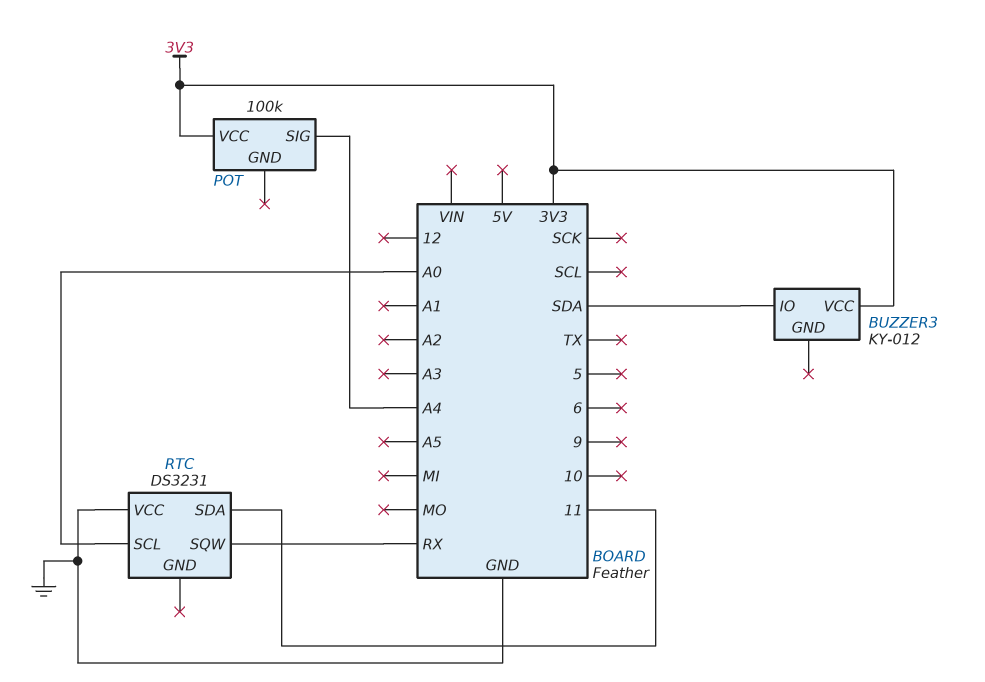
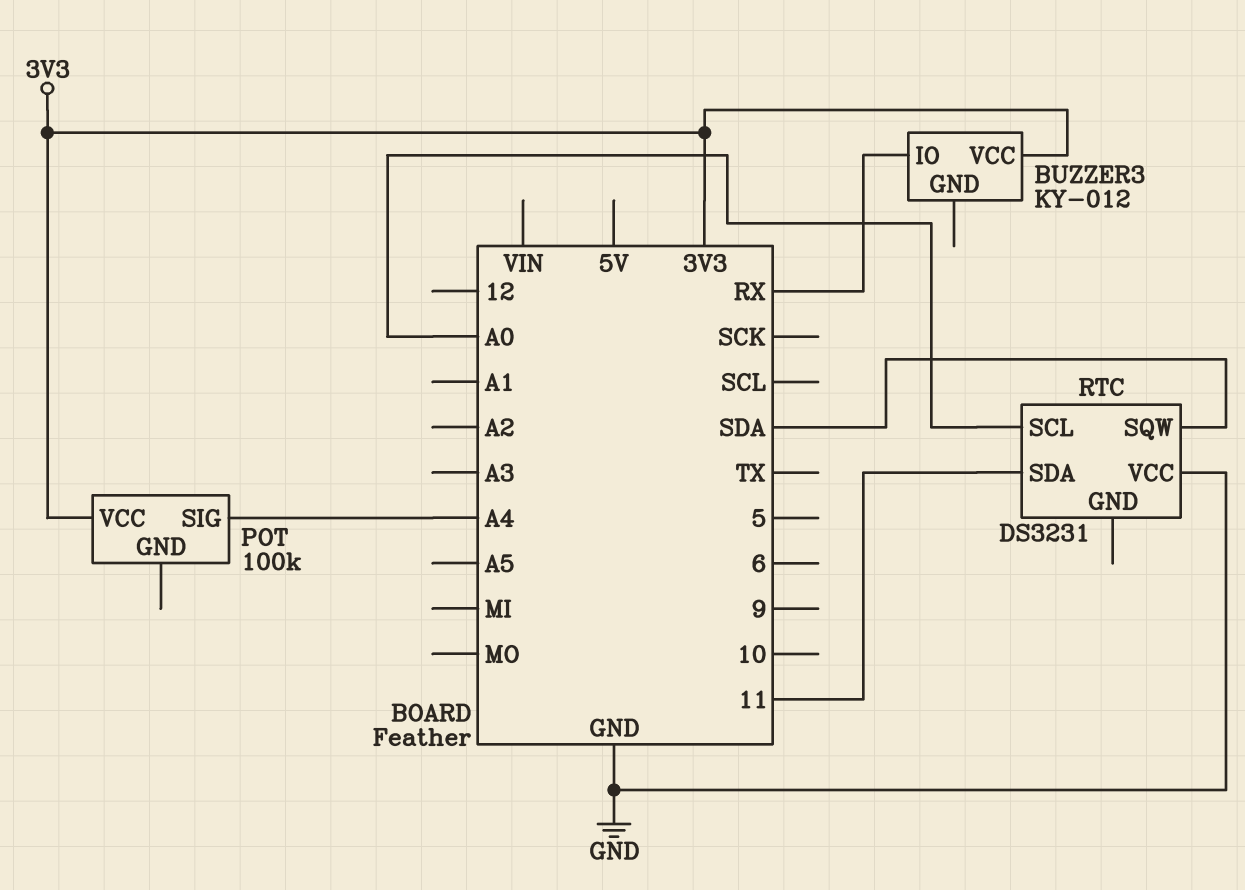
BUZZER3 pin IO: SDA -> RX
RTC pin SQW: RX -> SDA

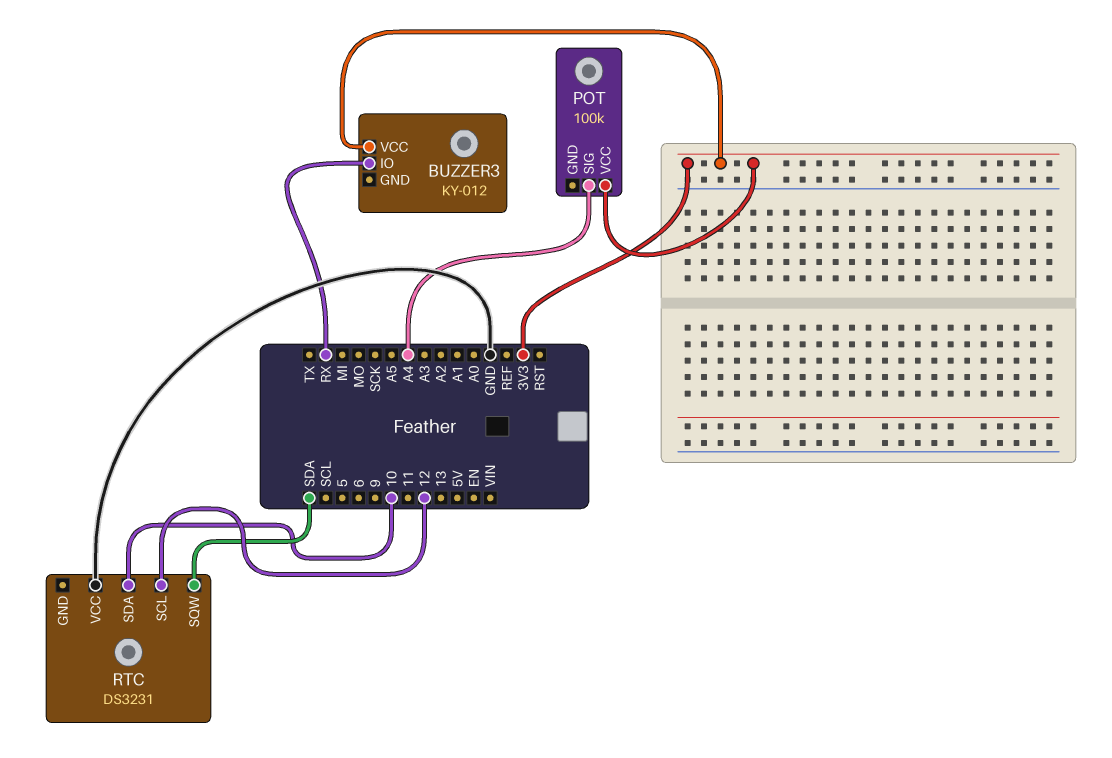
RTC pin SCL: A0 -> 12
RTC pin SDA: 11 -> 10

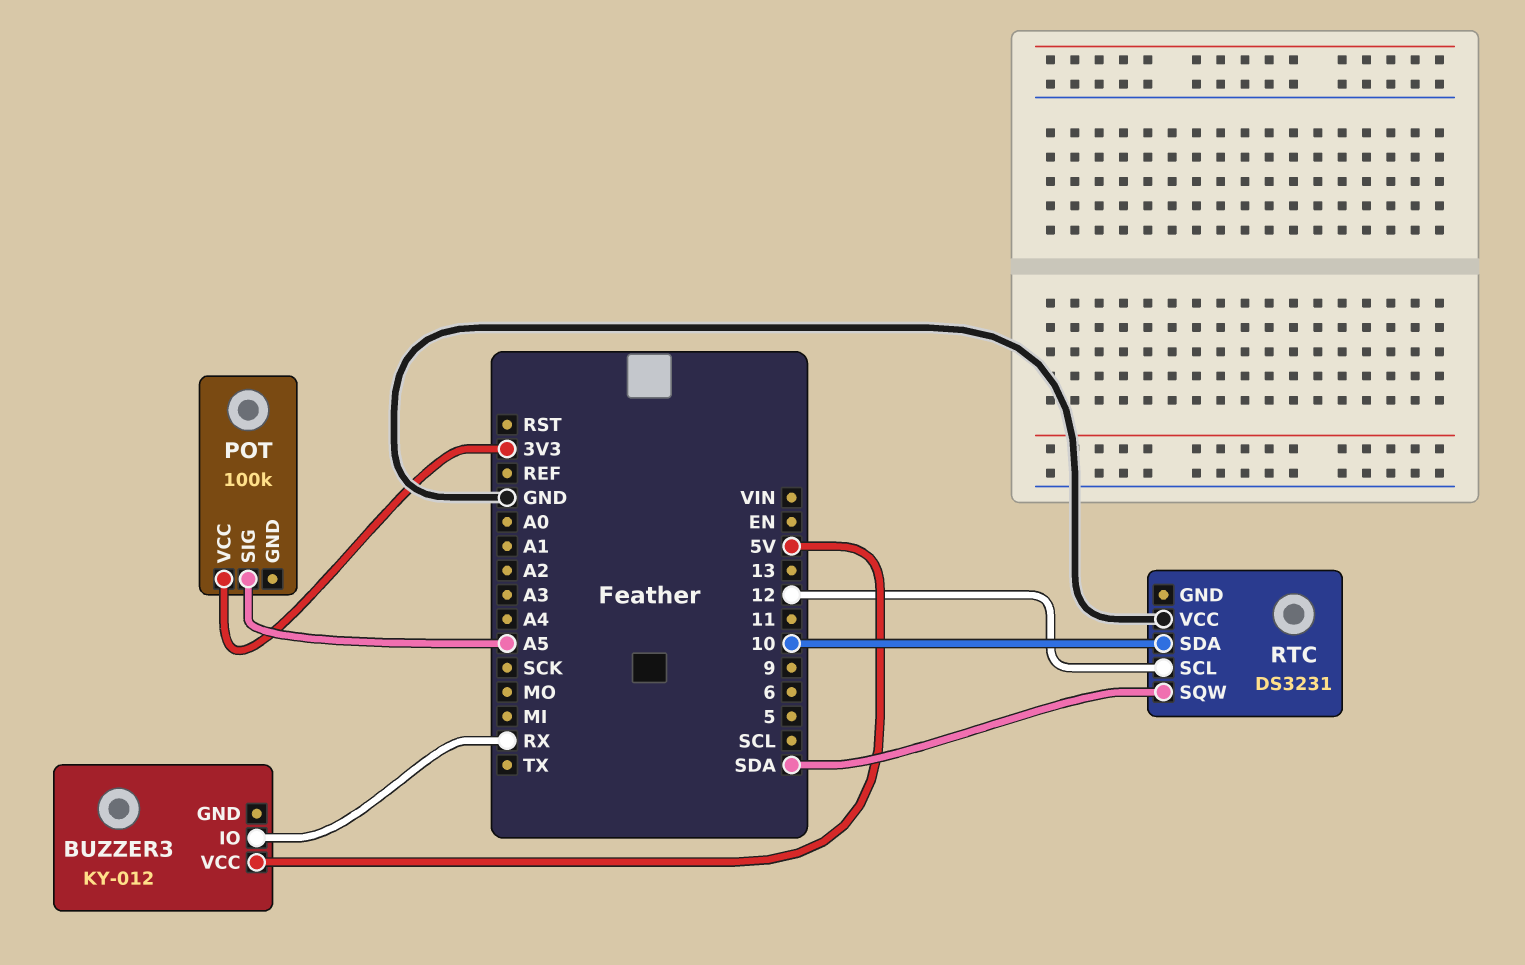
BUZZER3 pin VCC: 3V3 -> 5V
POT pin SIG: A4 -> A5

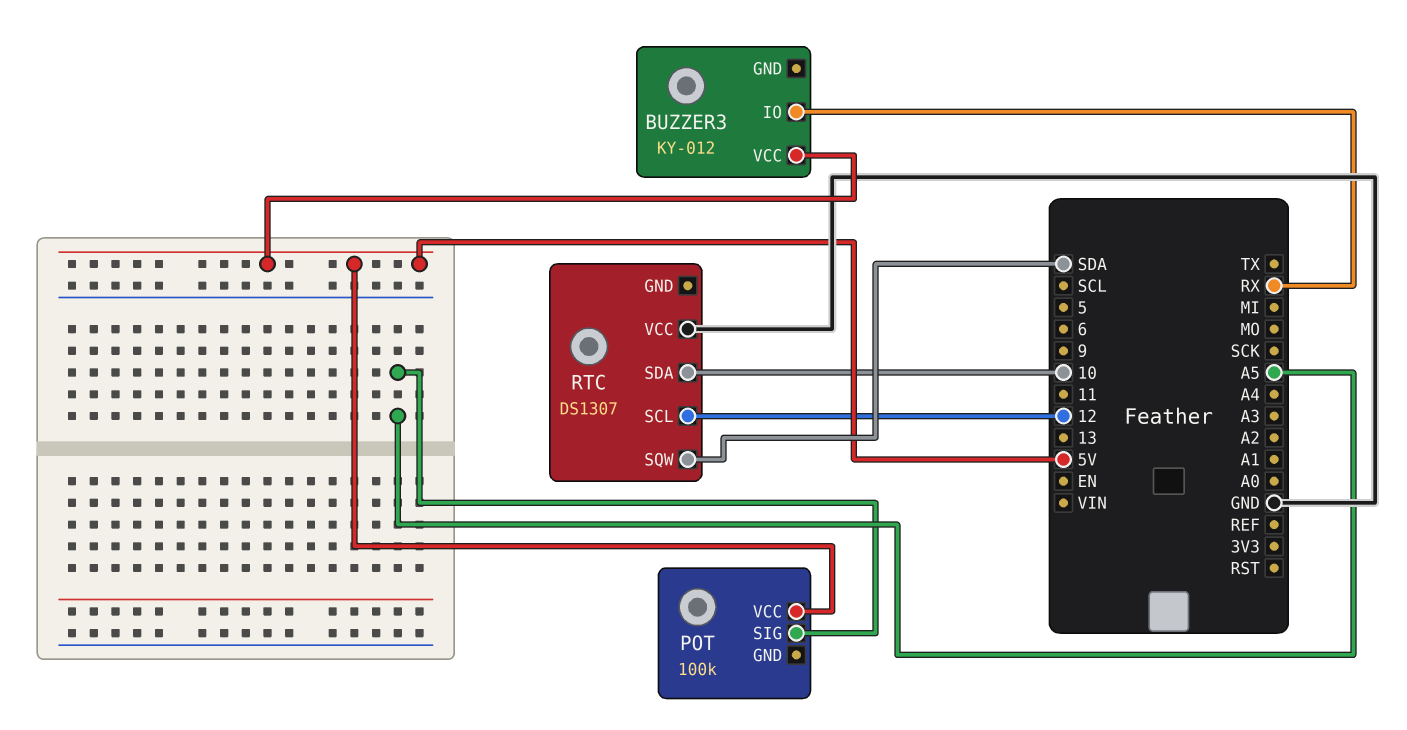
POT pin VCC: 3V3 -> 5V
RTC: DS3231 -> DS1307

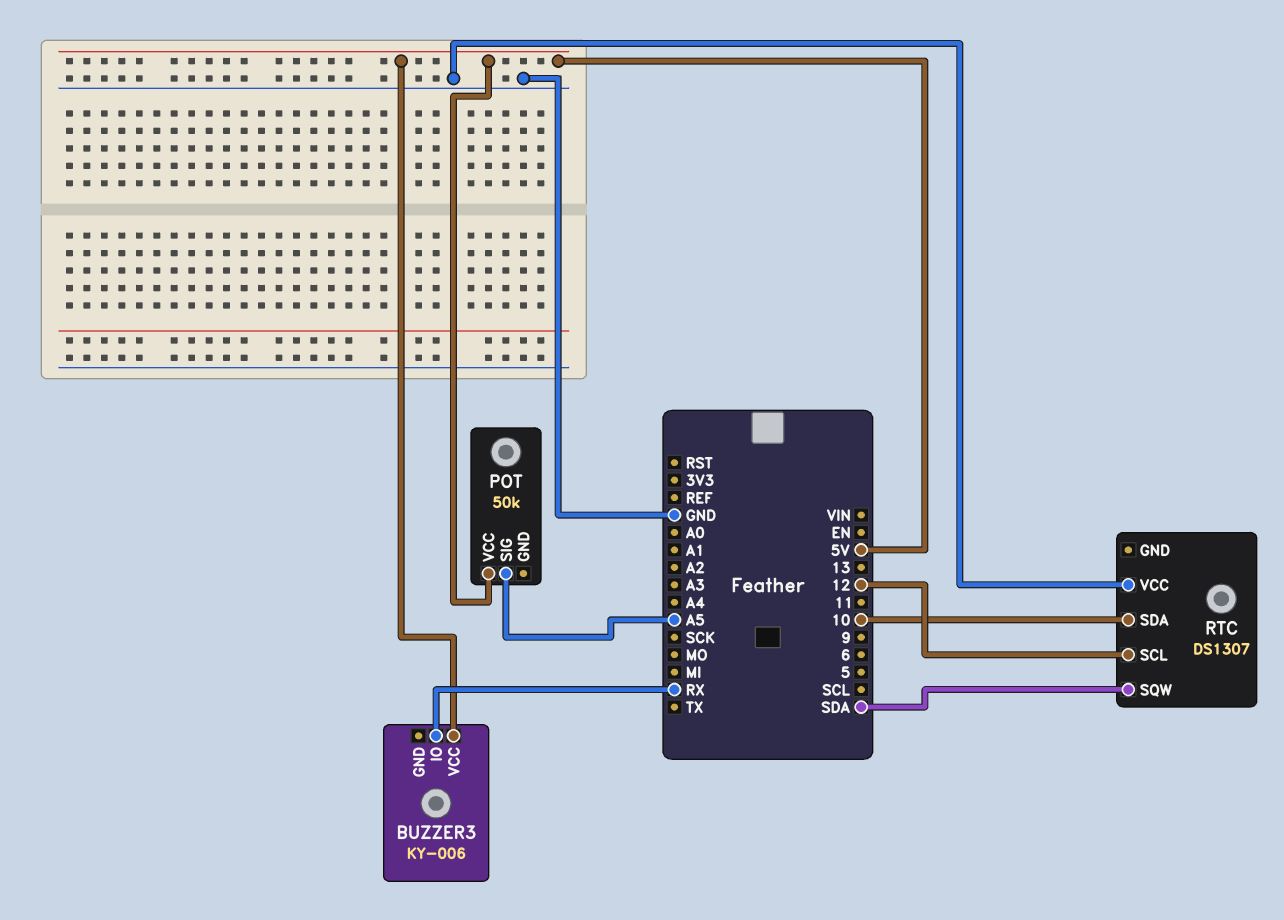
BUZZER3: KY-012 -> KY-006
POT: 100k -> 50k

